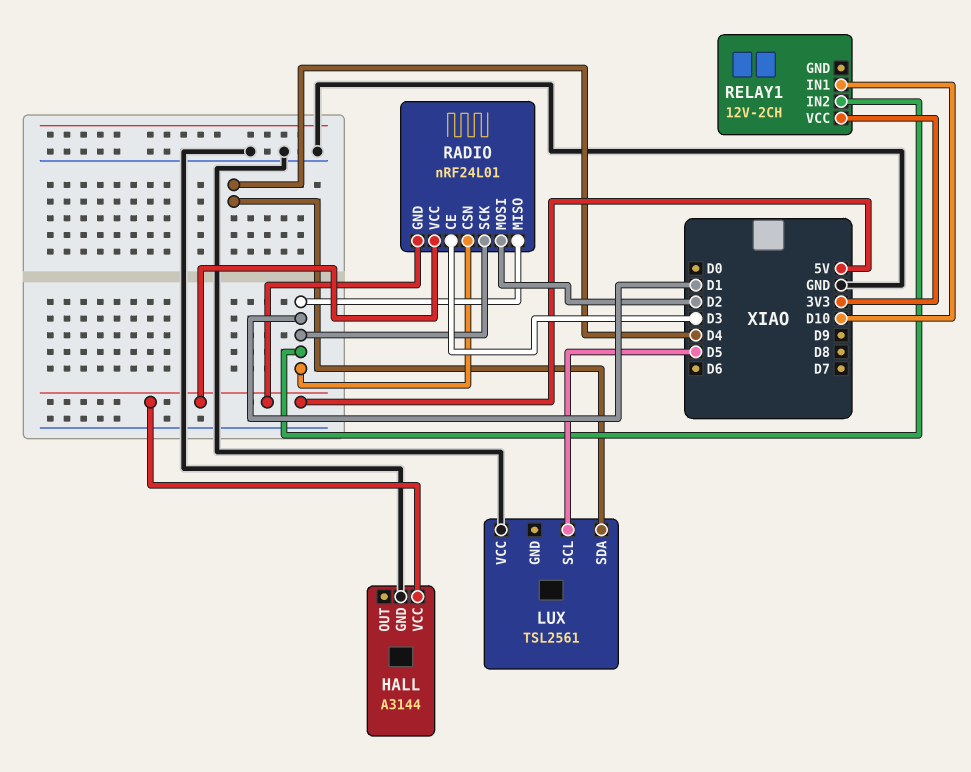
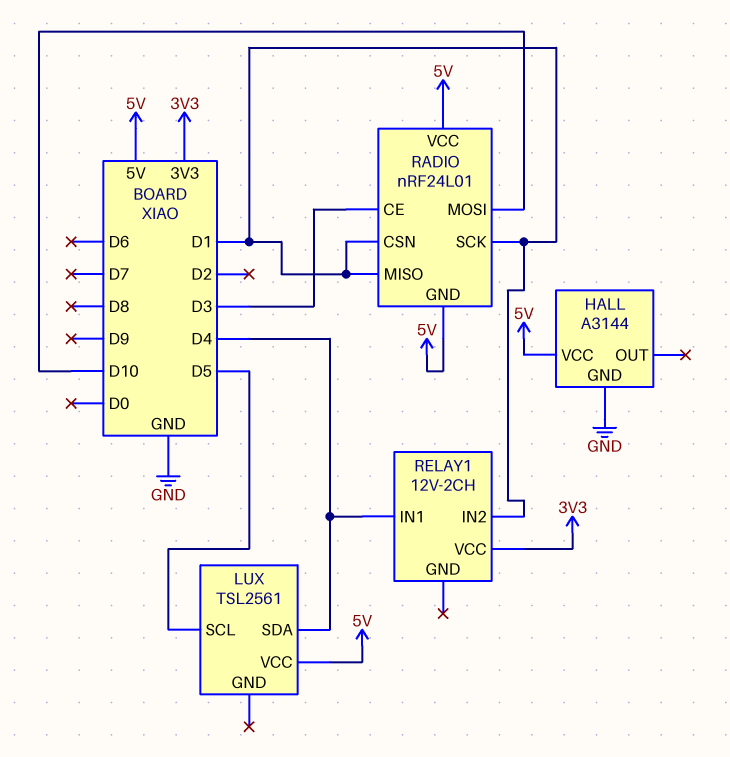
LUX pin VCC: GND -> 5V
RADIO pin MOSI: D2 -> D10
RELAY1 pin IN1: D10 -> D4

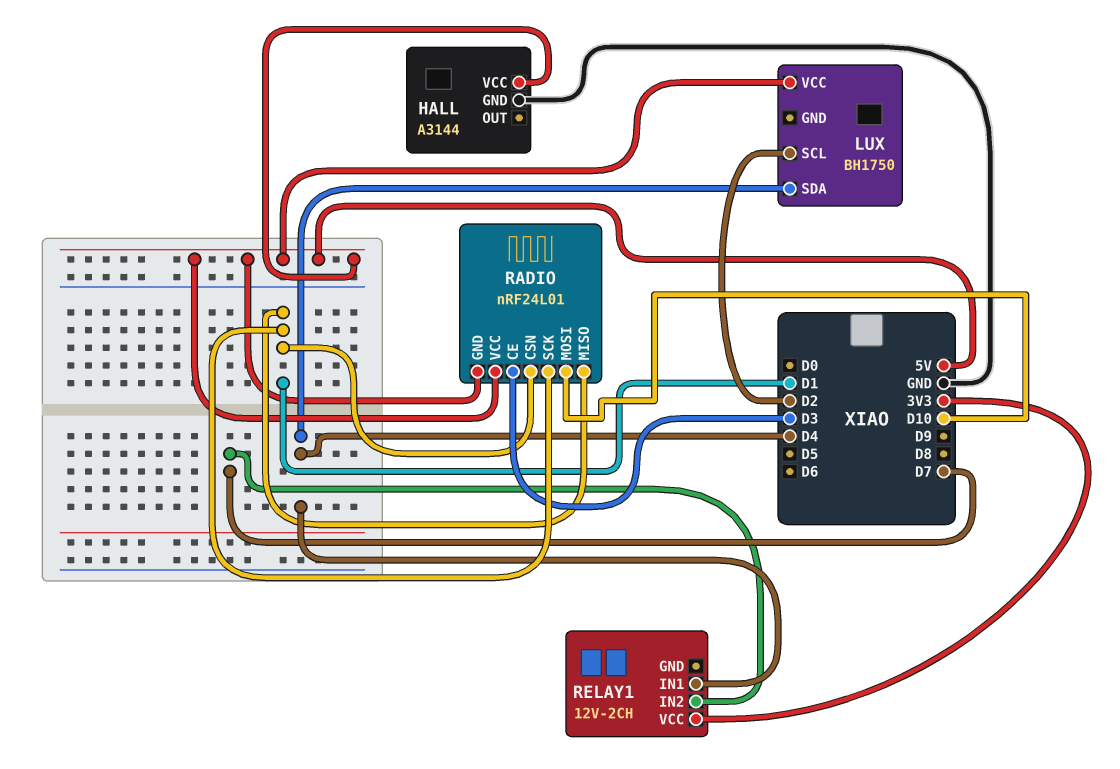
LUX: TSL2561 -> BH1750
LUX pin SCL: D5 -> D2
RELAY1 pin IN2: D1 -> D7

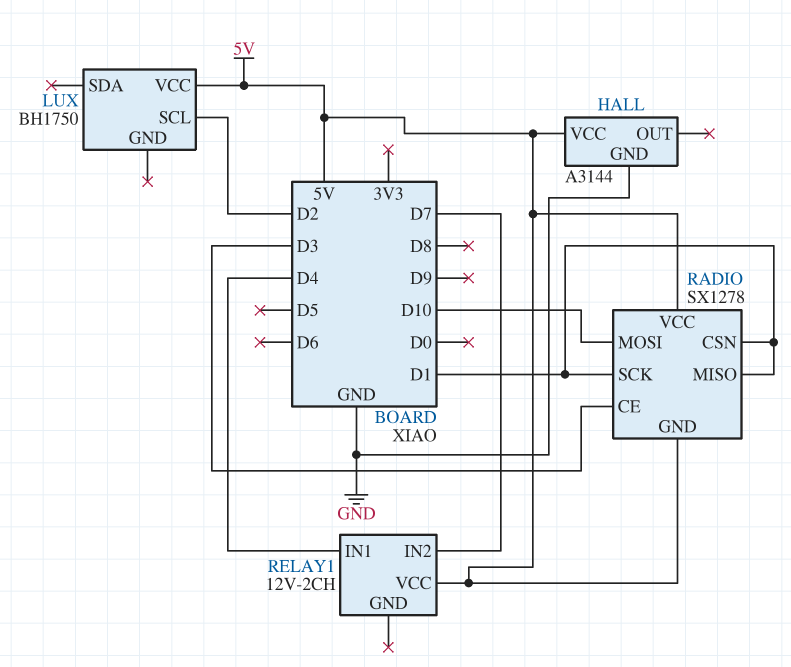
LUX pin SDA: D4 -> none
RADIO: nRF24L01 -> SX1278
RELAY1 pin VCC: 3V3 -> 5V

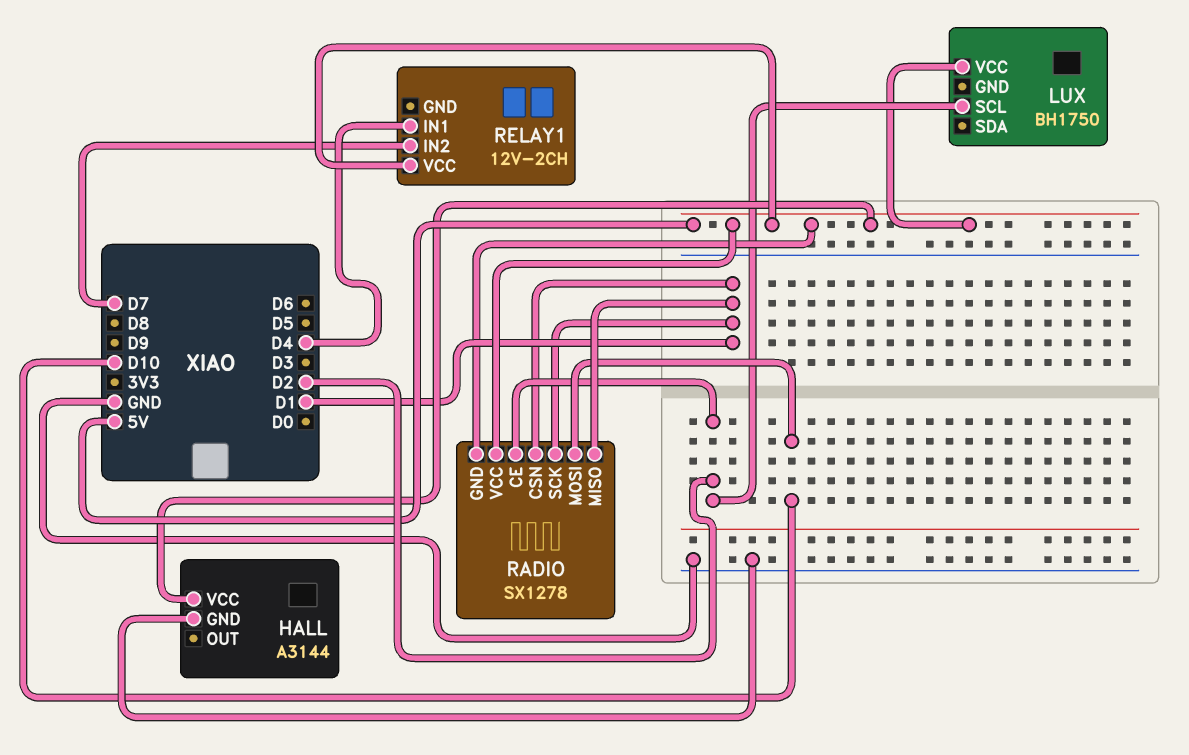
RADIO pin CE: D3 -> D2

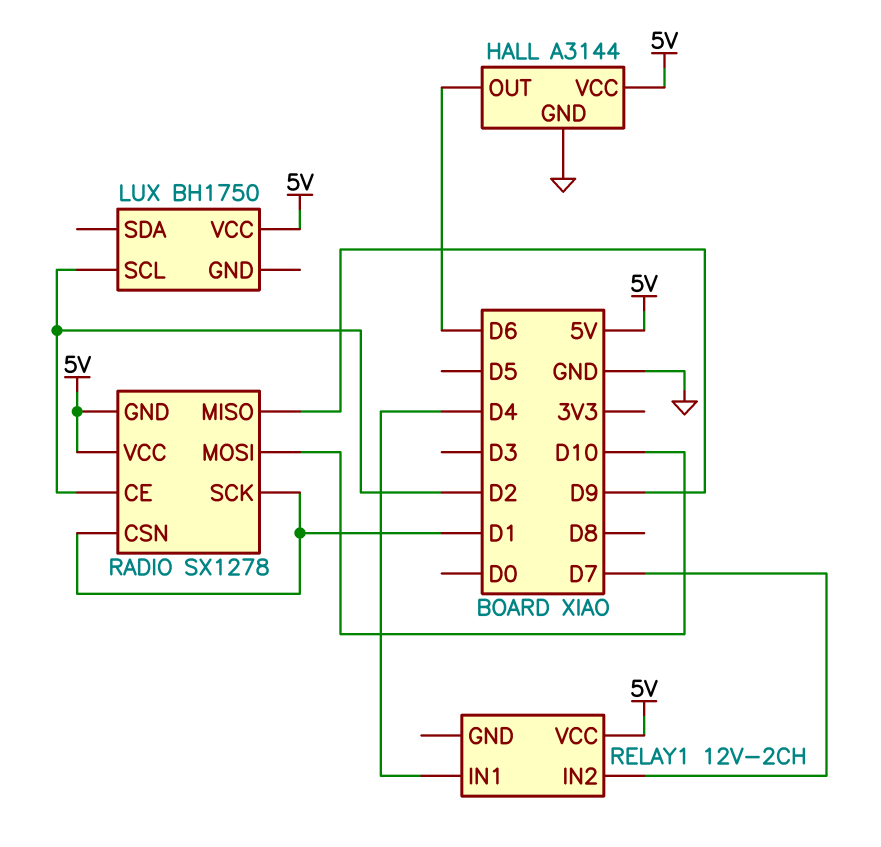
HALL pin OUT: none -> D6
RADIO pin MISO: D1 -> D9

